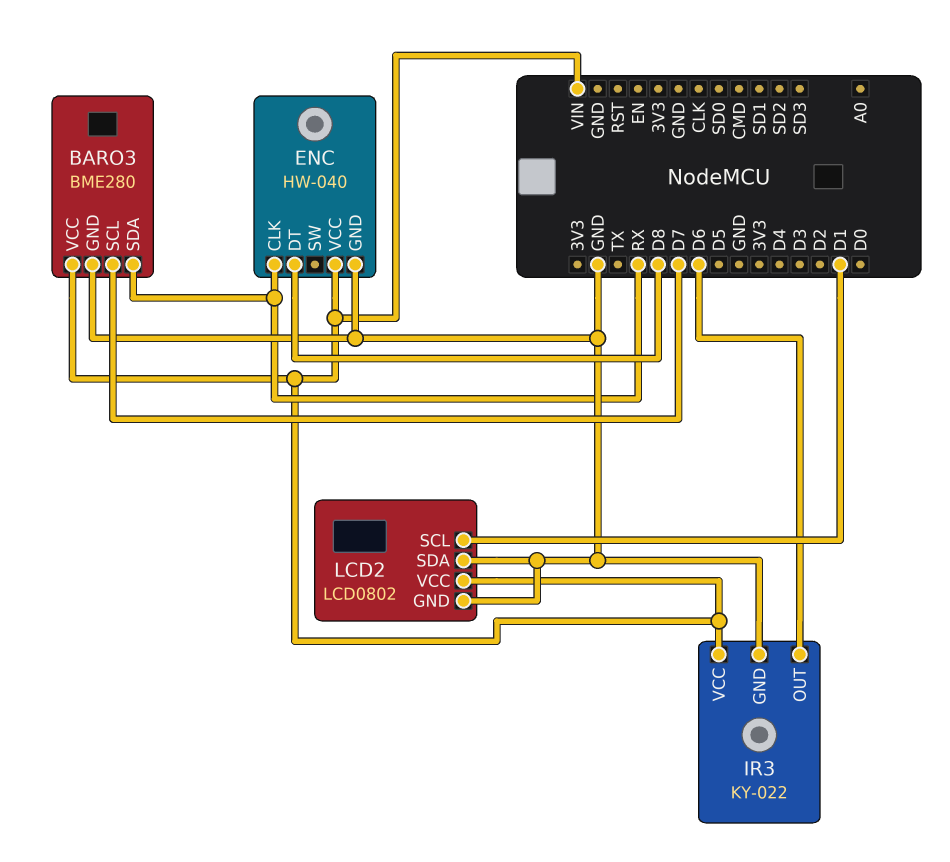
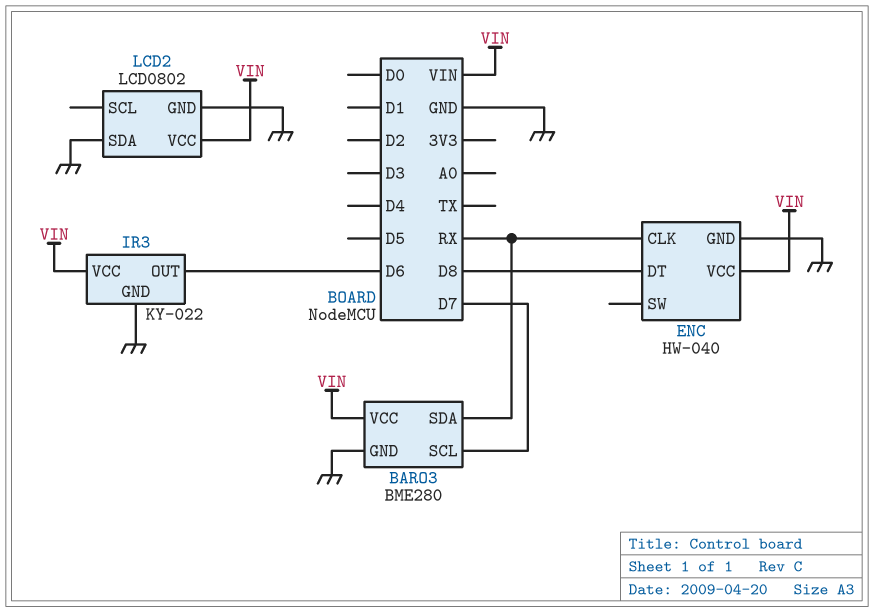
LCD2 pin SCL: D1 -> none

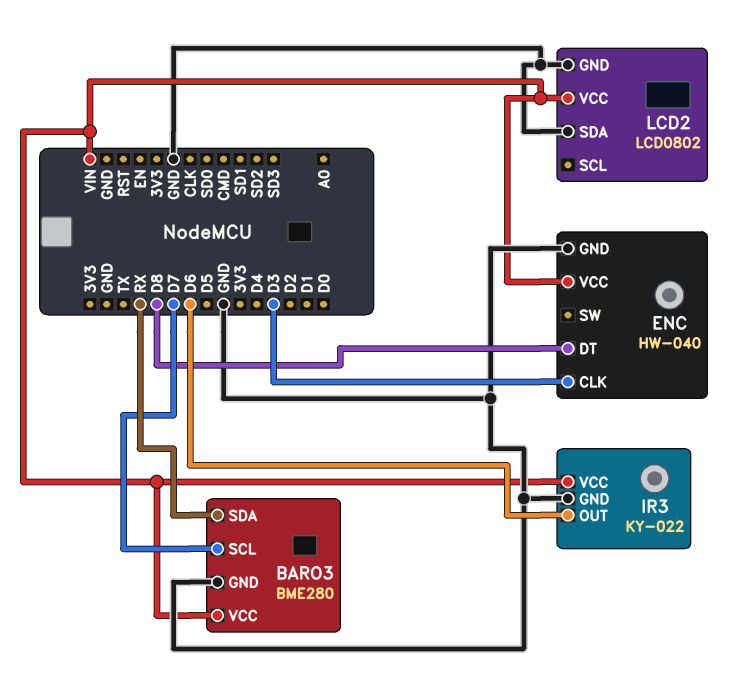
ENC pin CLK: RX -> D3

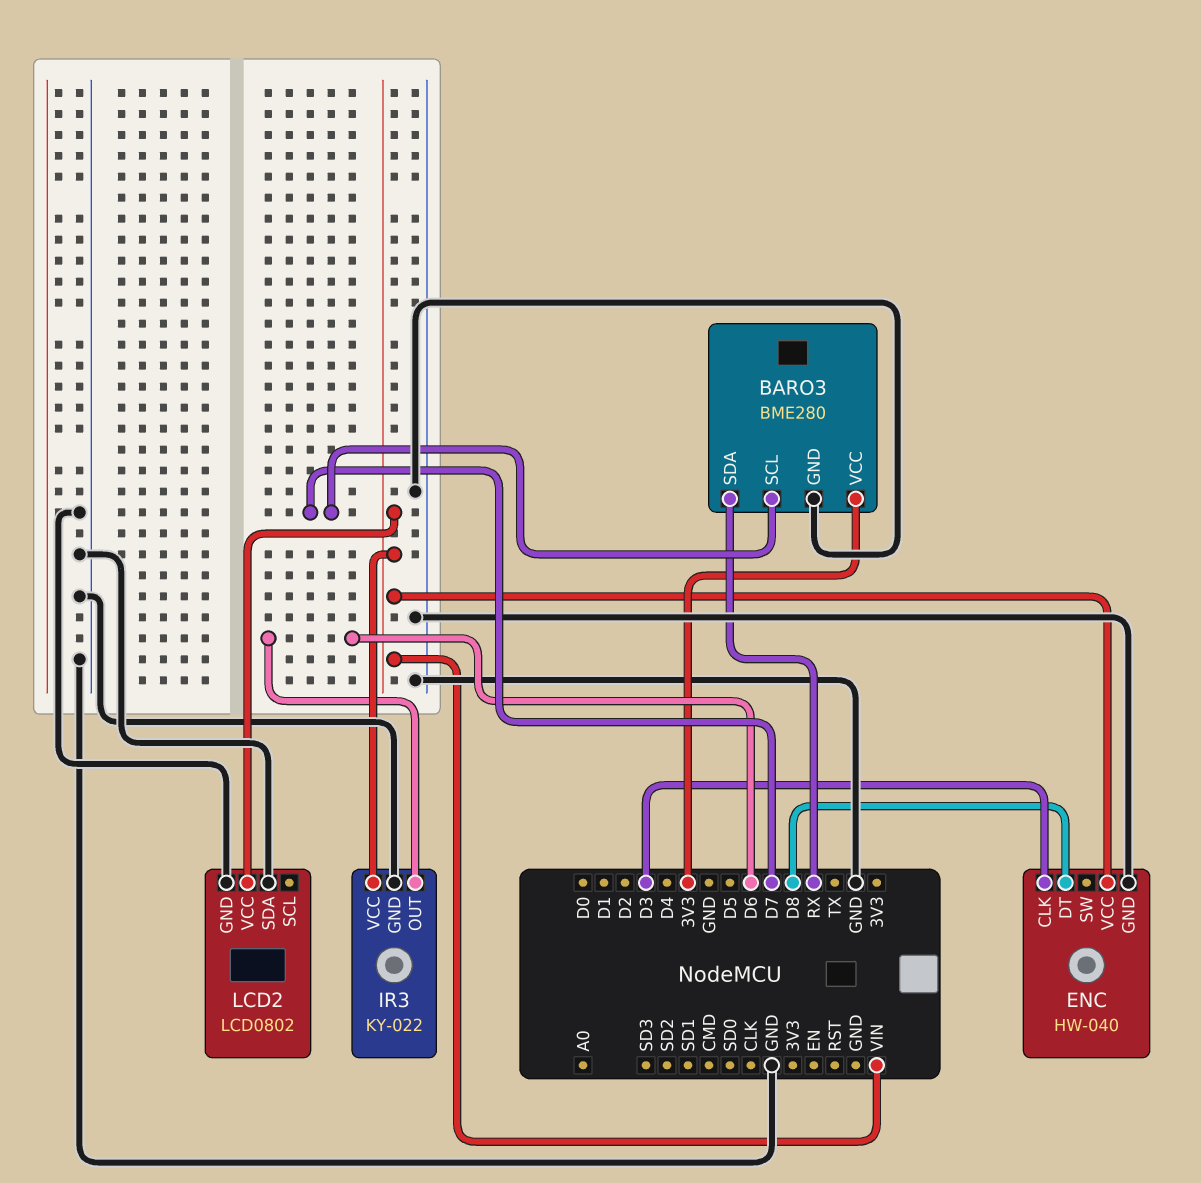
BARO3 pin VCC: VIN -> 3V3

